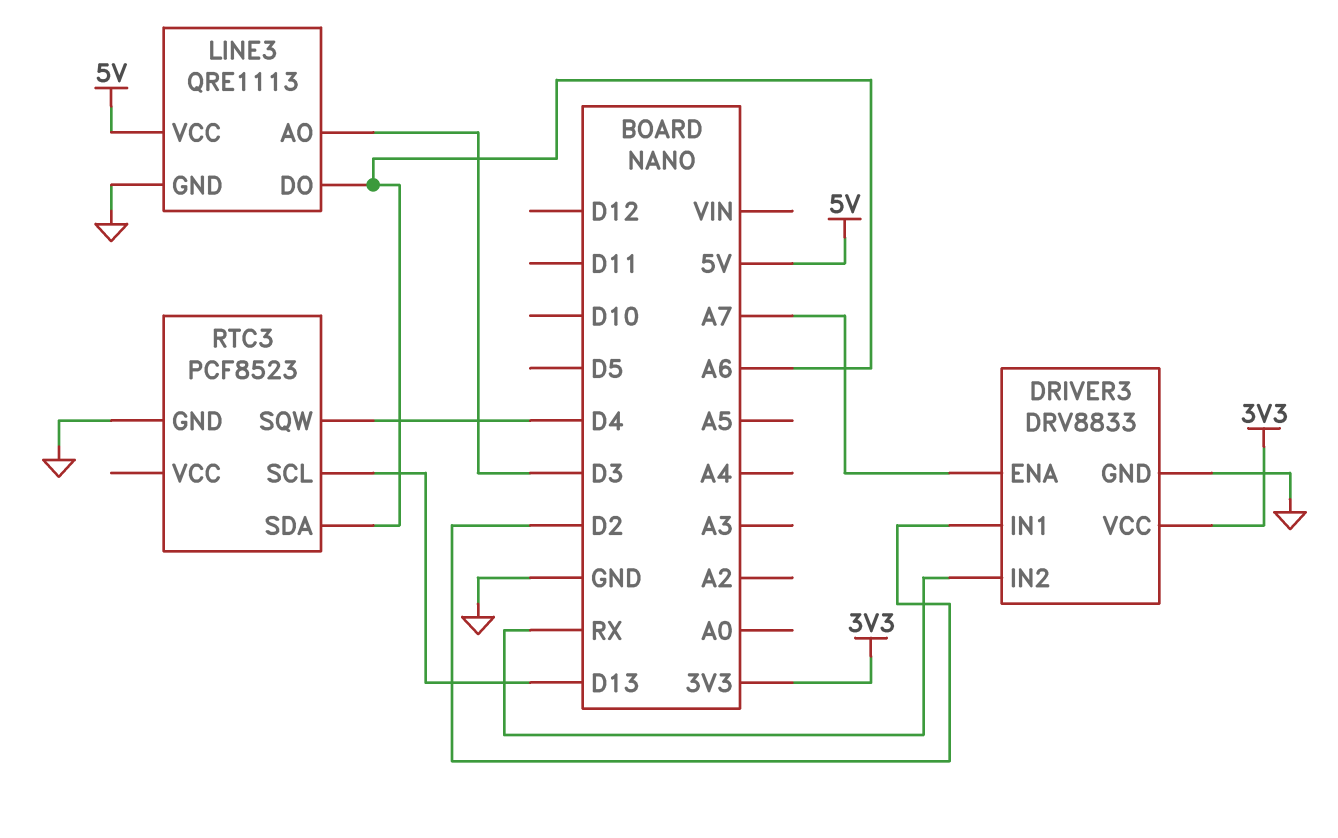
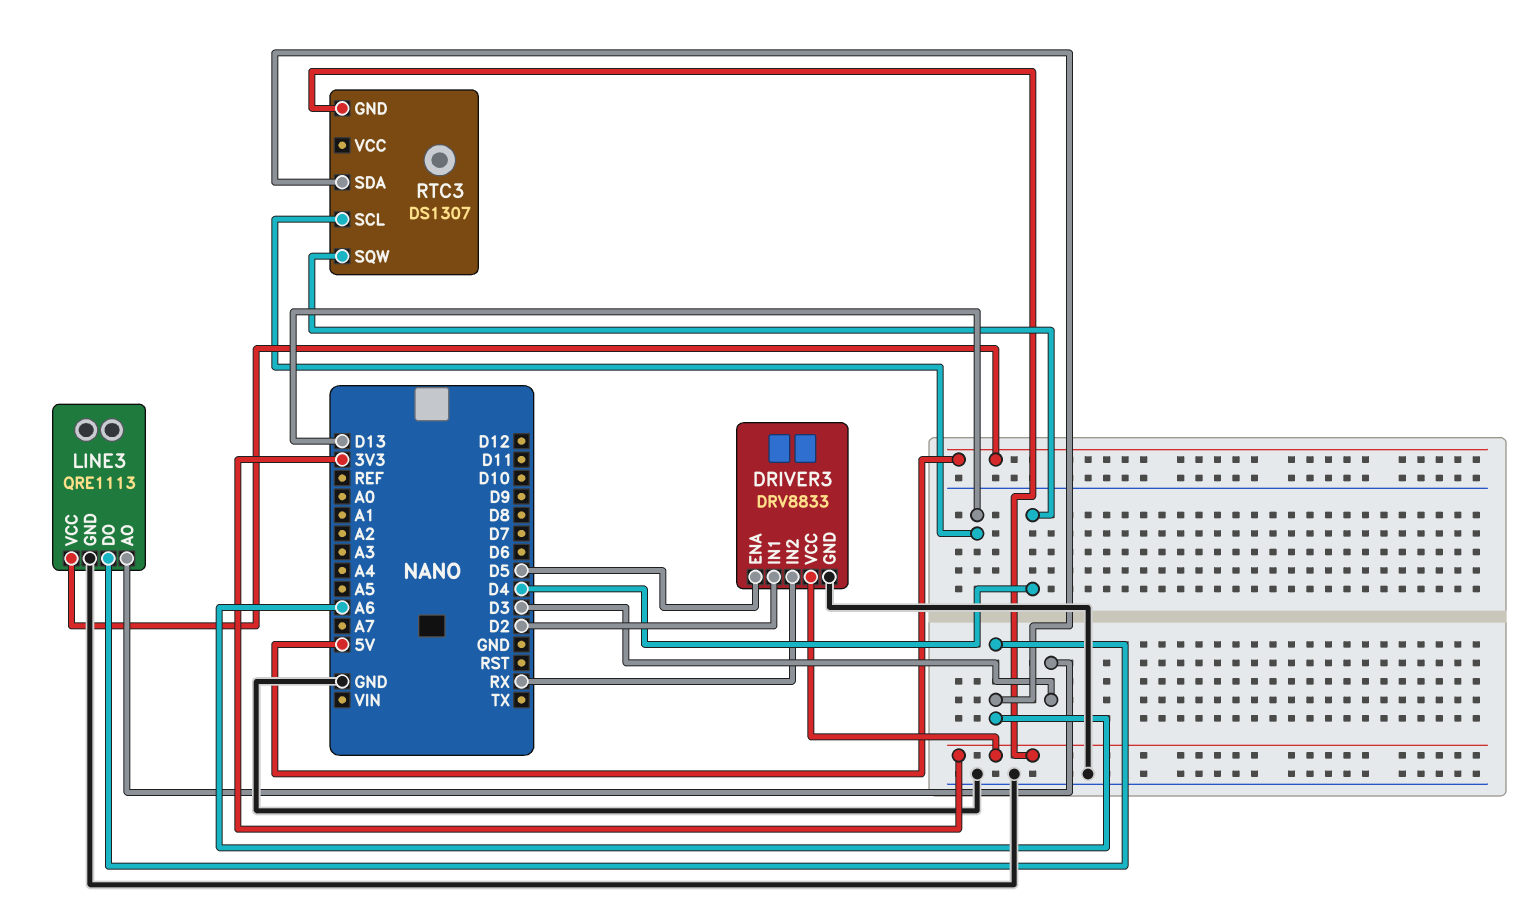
DRIVER3 pin ENA: A7 -> D5
RTC3: PCF8523 -> DS1307
RTC3 pin GND: GND -> 3V3

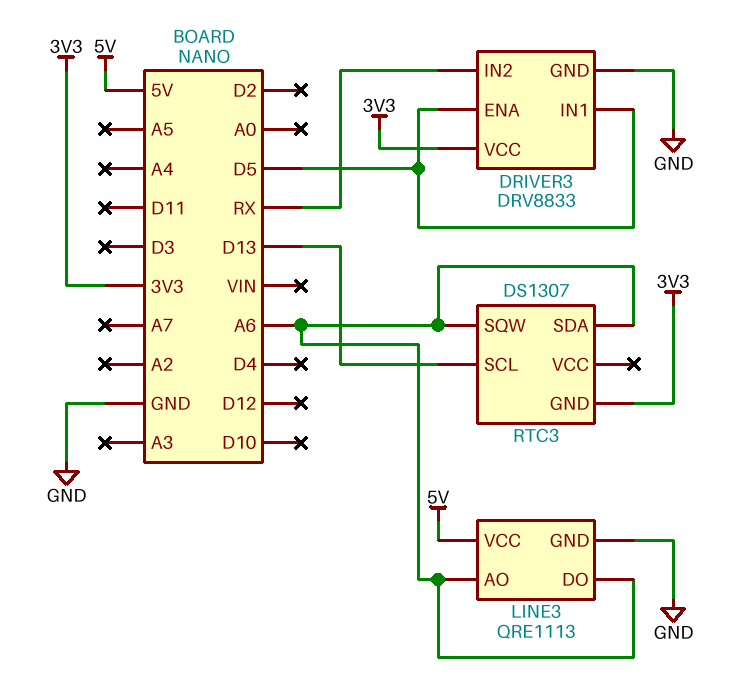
DRIVER3 pin IN1: D2 -> D5
LINE3 pin AO: D3 -> A6
RTC3 pin SQW: D4 -> A6

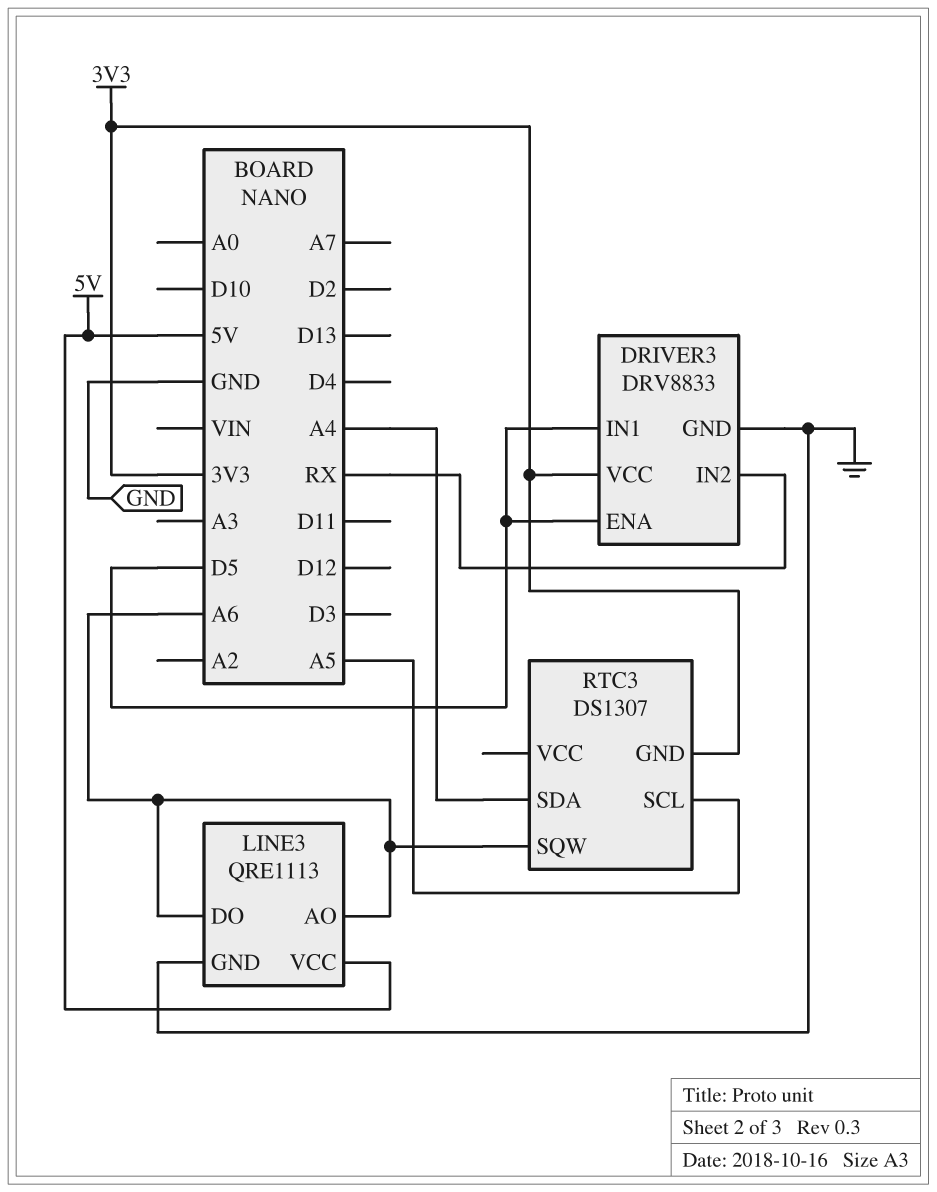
RTC3 pin SCL: D13 -> A5
RTC3 pin SDA: A6 -> A4

